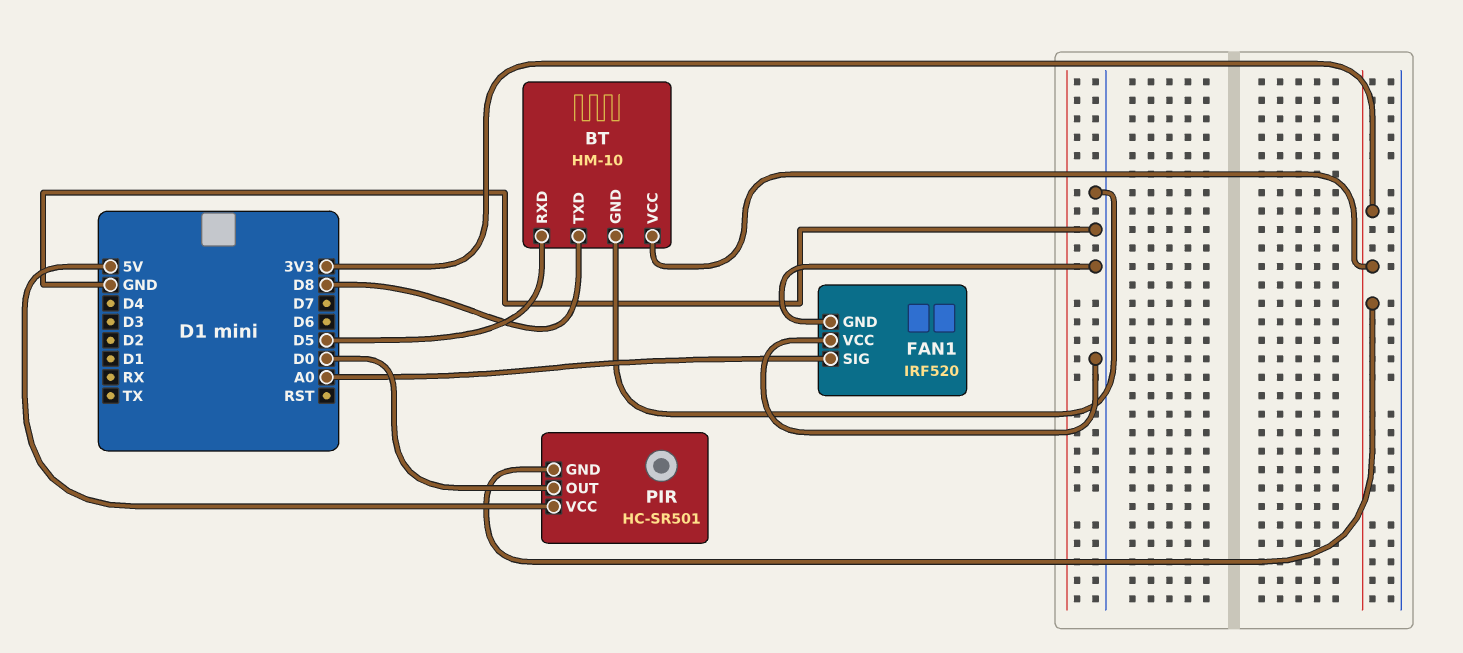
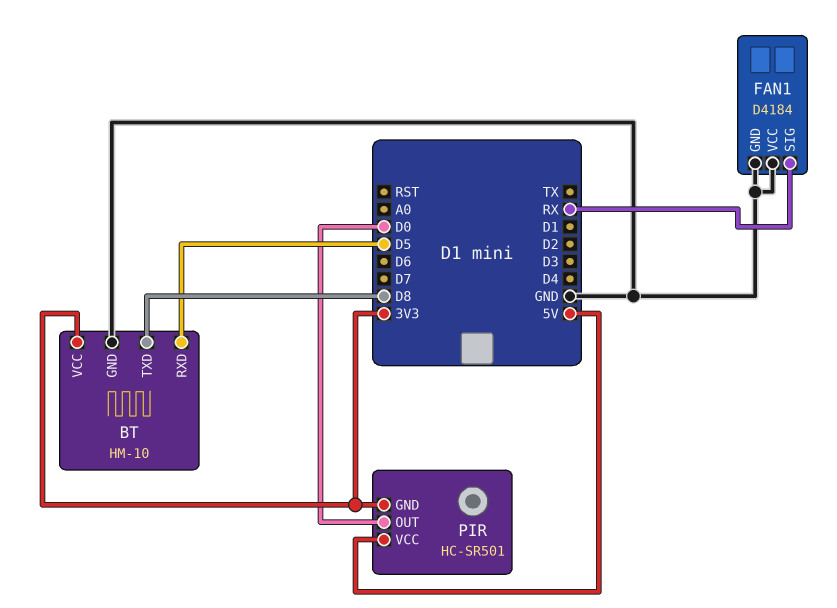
FAN1: IRF520 -> D4184
FAN1 pin SIG: A0 -> RX

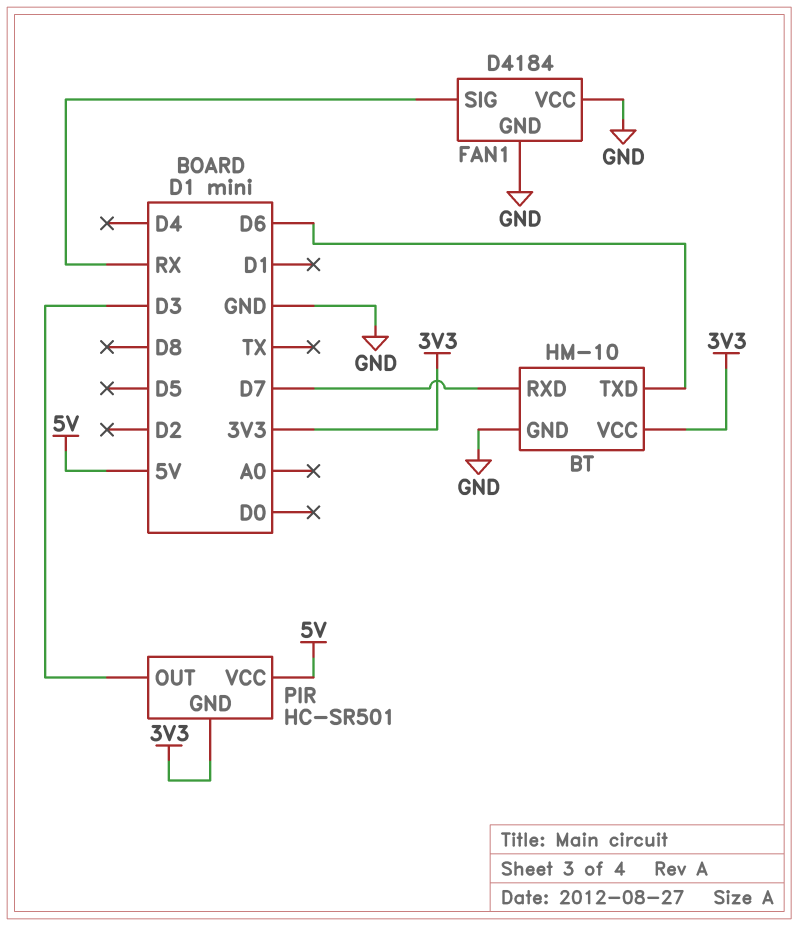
BT pin RXD: D5 -> D7
BT pin TXD: D8 -> D6
PIR pin OUT: D0 -> D3

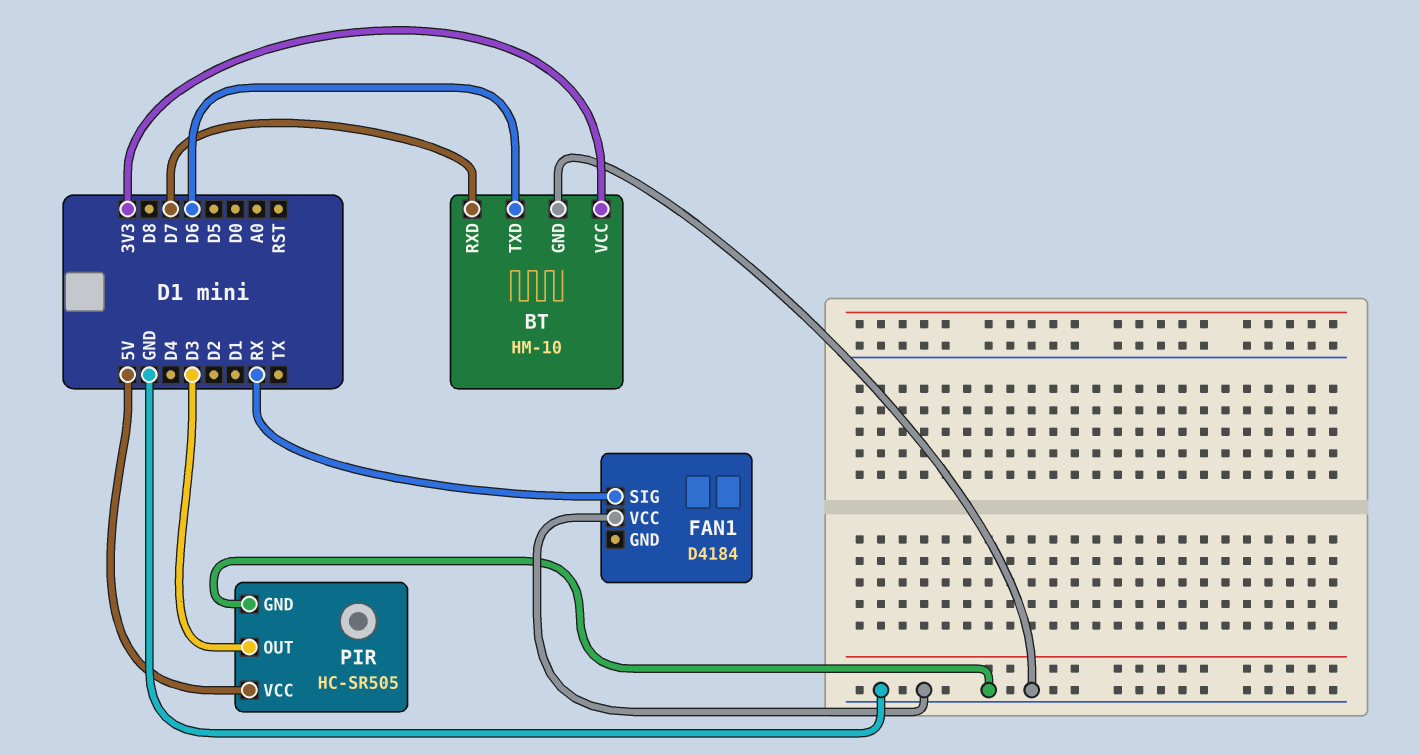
FAN1 pin GND: GND -> none
PIR: HC-SR501 -> HC-SR505
PIR pin GND: 3V3 -> GND

